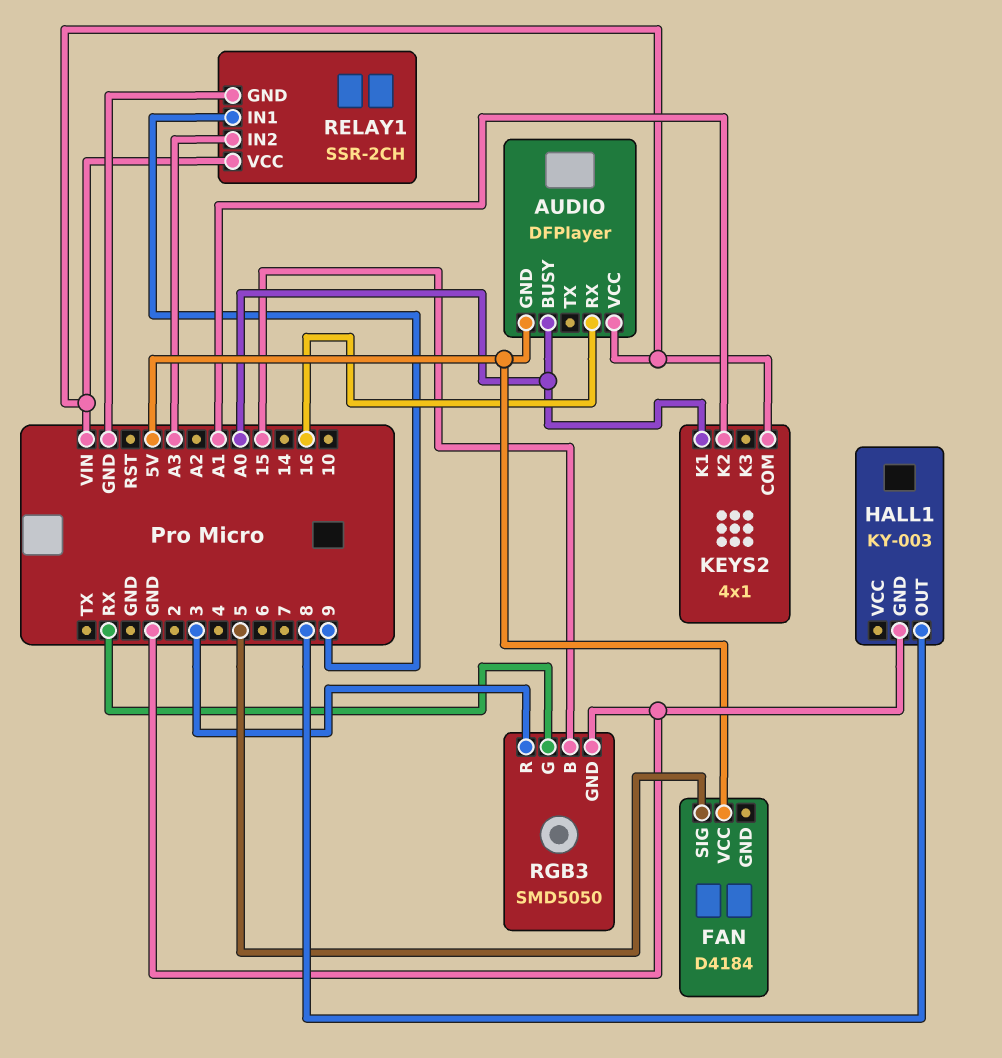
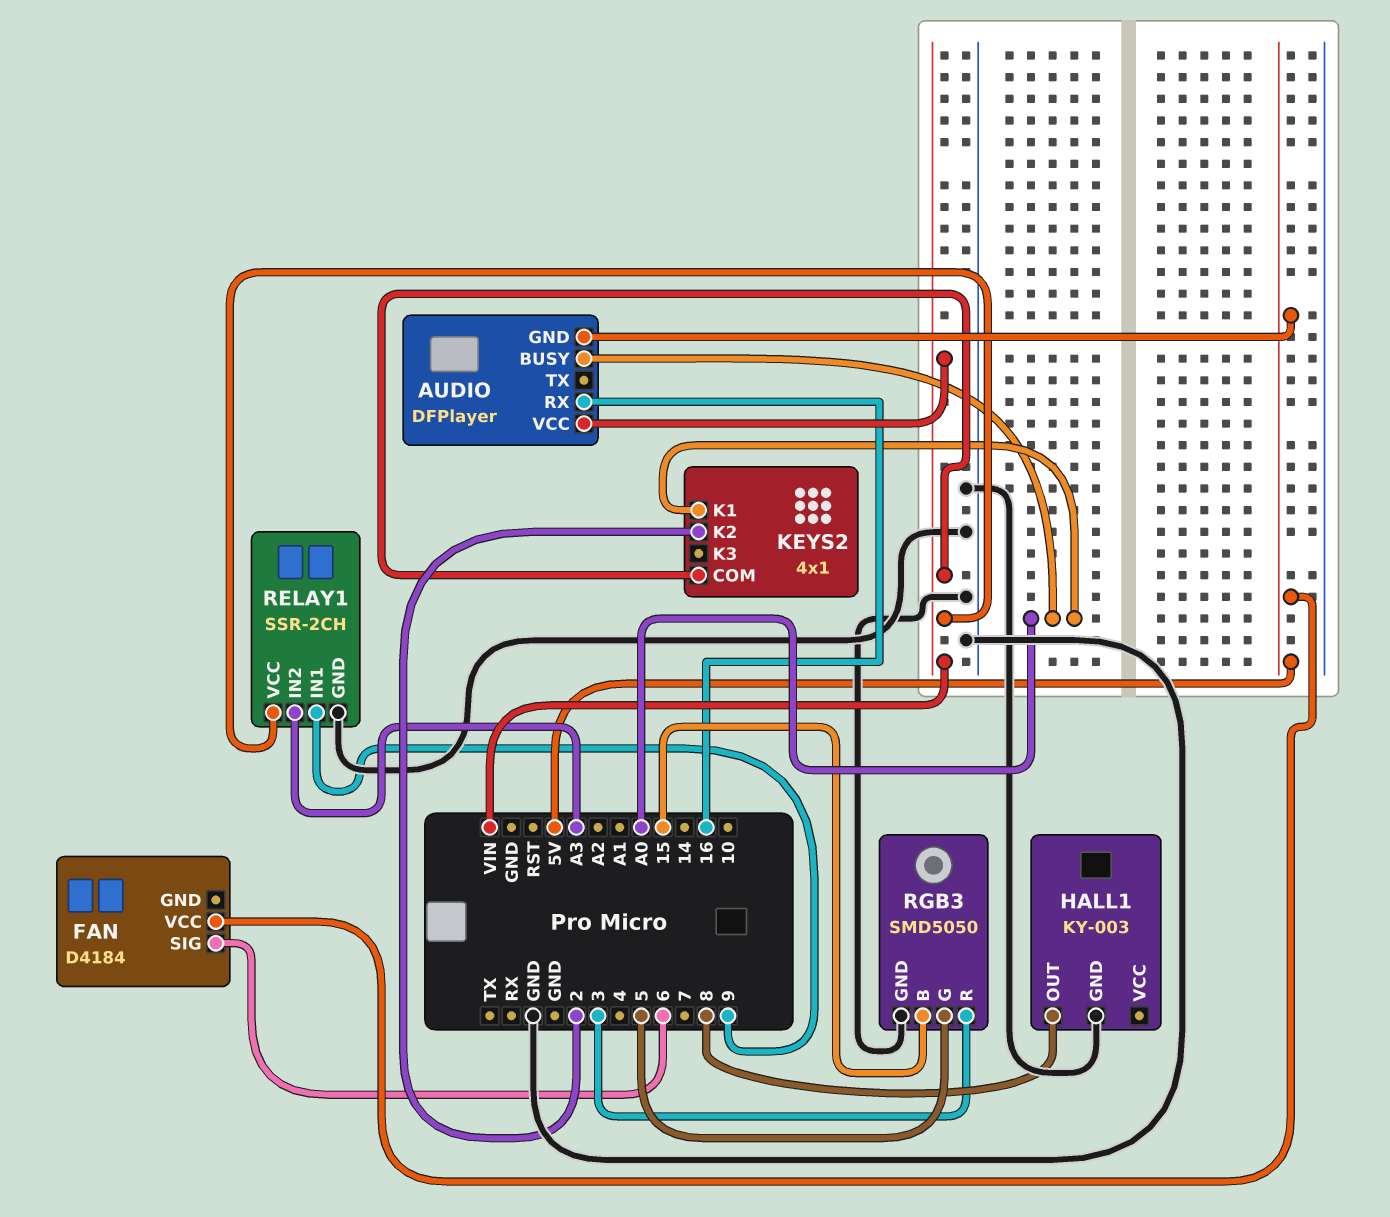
FAN pin SIG: 5 -> 6
KEYS2 pin K2: A1 -> 2
RGB3 pin G: RX -> 5

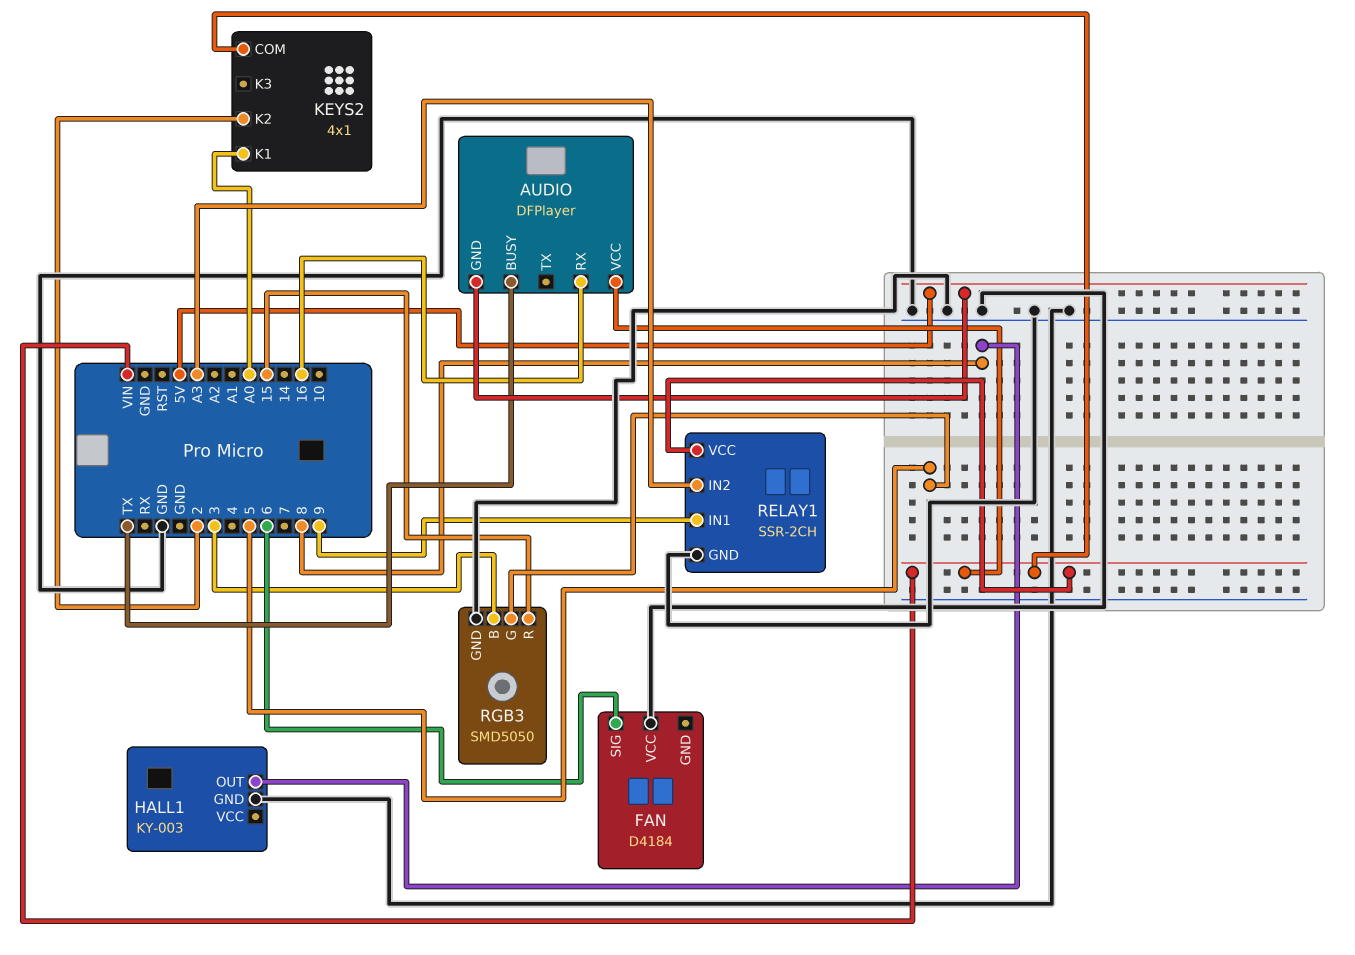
AUDIO pin BUSY: A0 -> TX
FAN pin VCC: 5V -> GND
RGB3 pin B: 15 -> 3
RGB3 pin R: 3 -> 15

